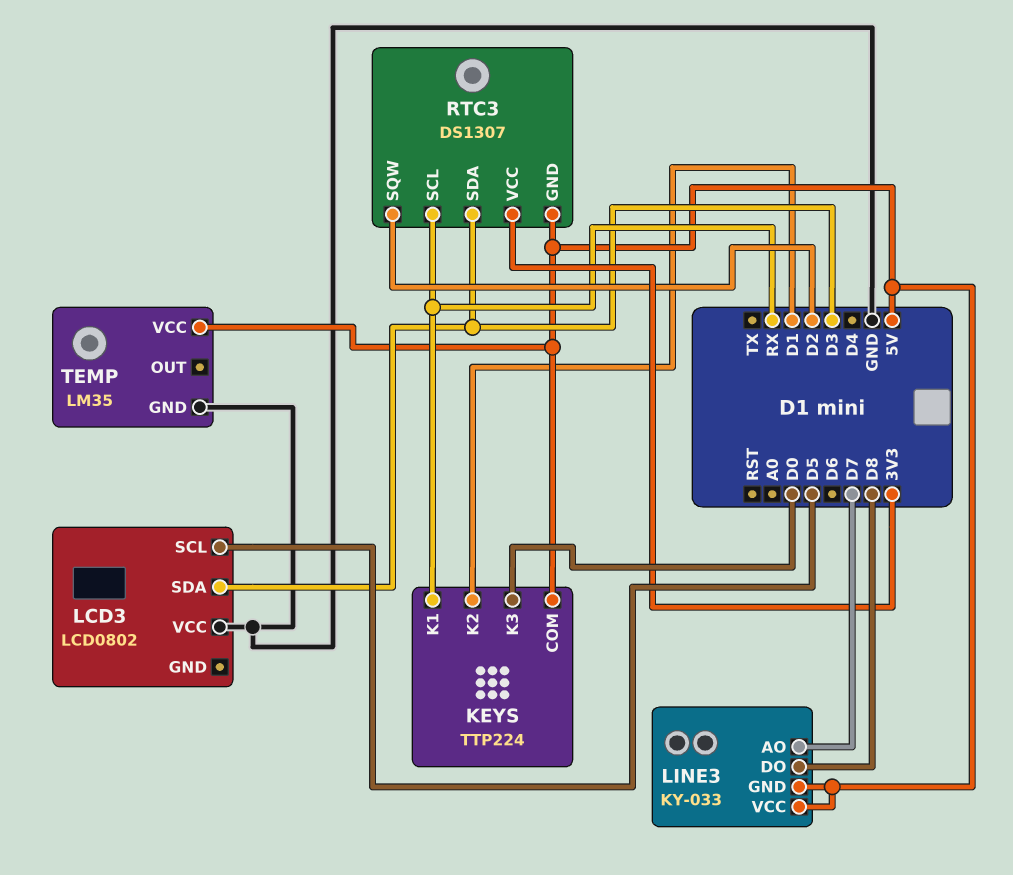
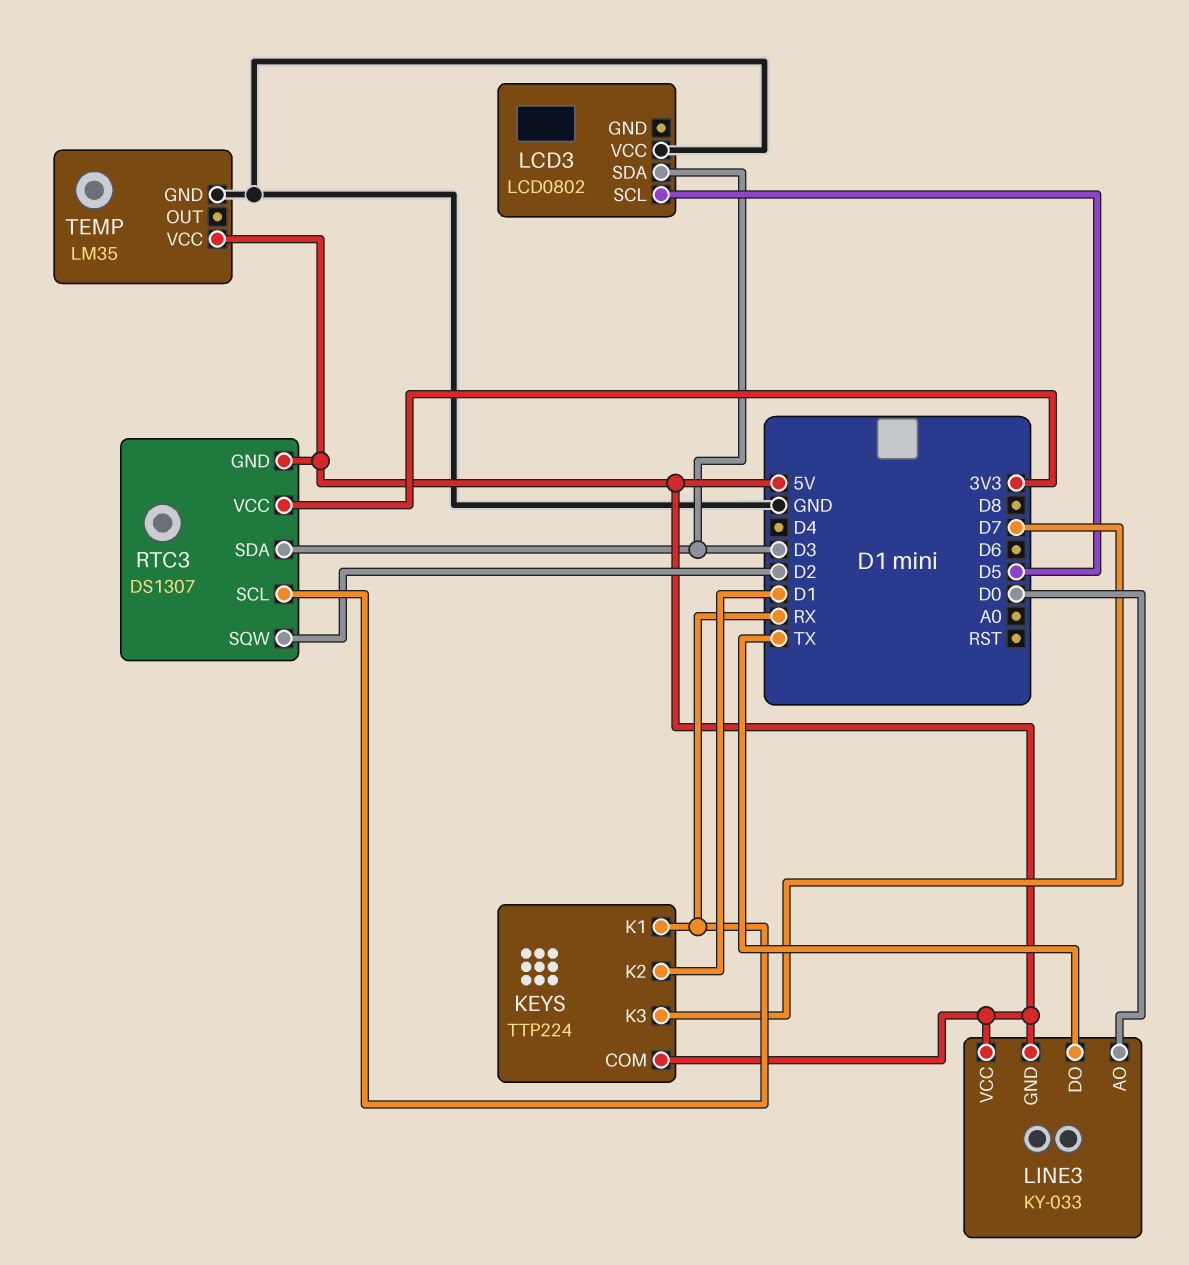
KEYS pin K3: D0 -> D7
LINE3 pin AO: D7 -> D0
LINE3 pin DO: D8 -> TX

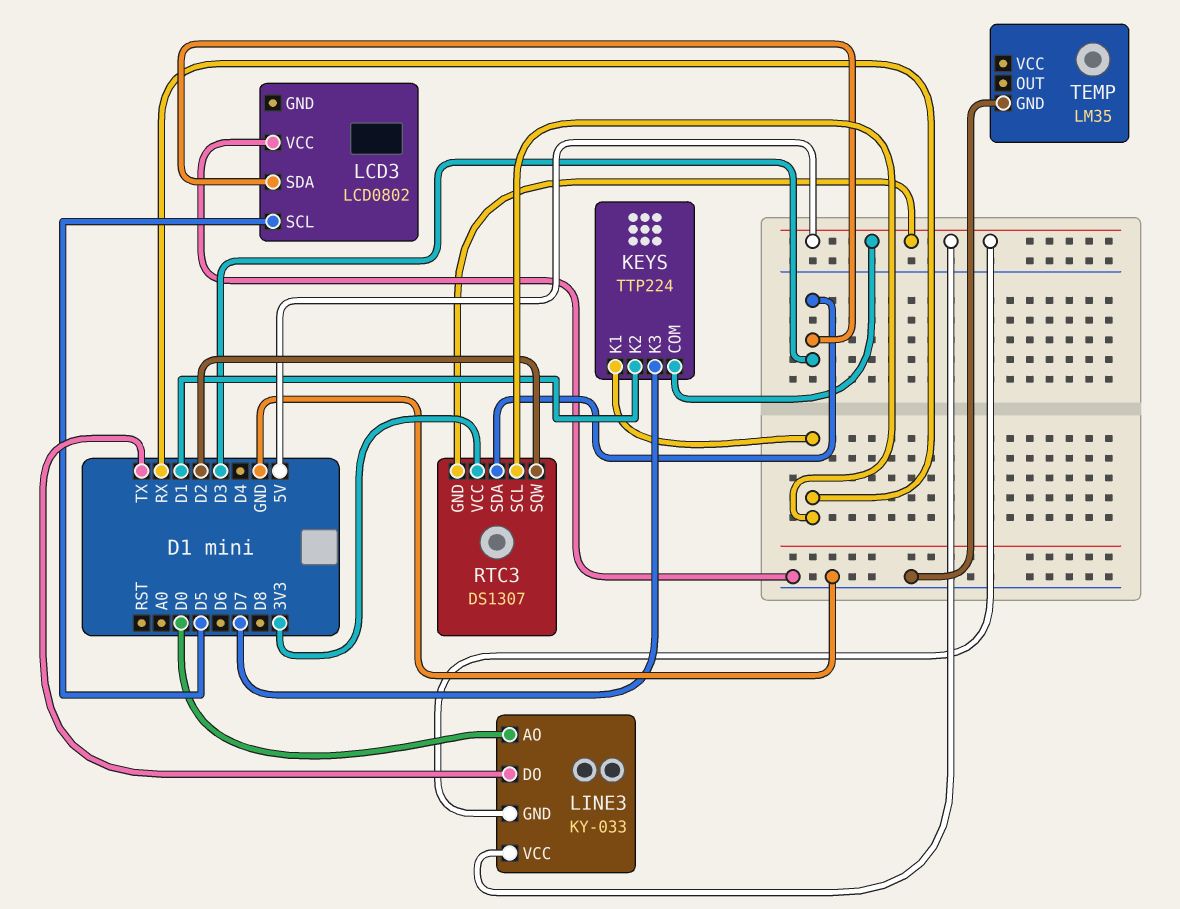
TEMP pin VCC: 5V -> none

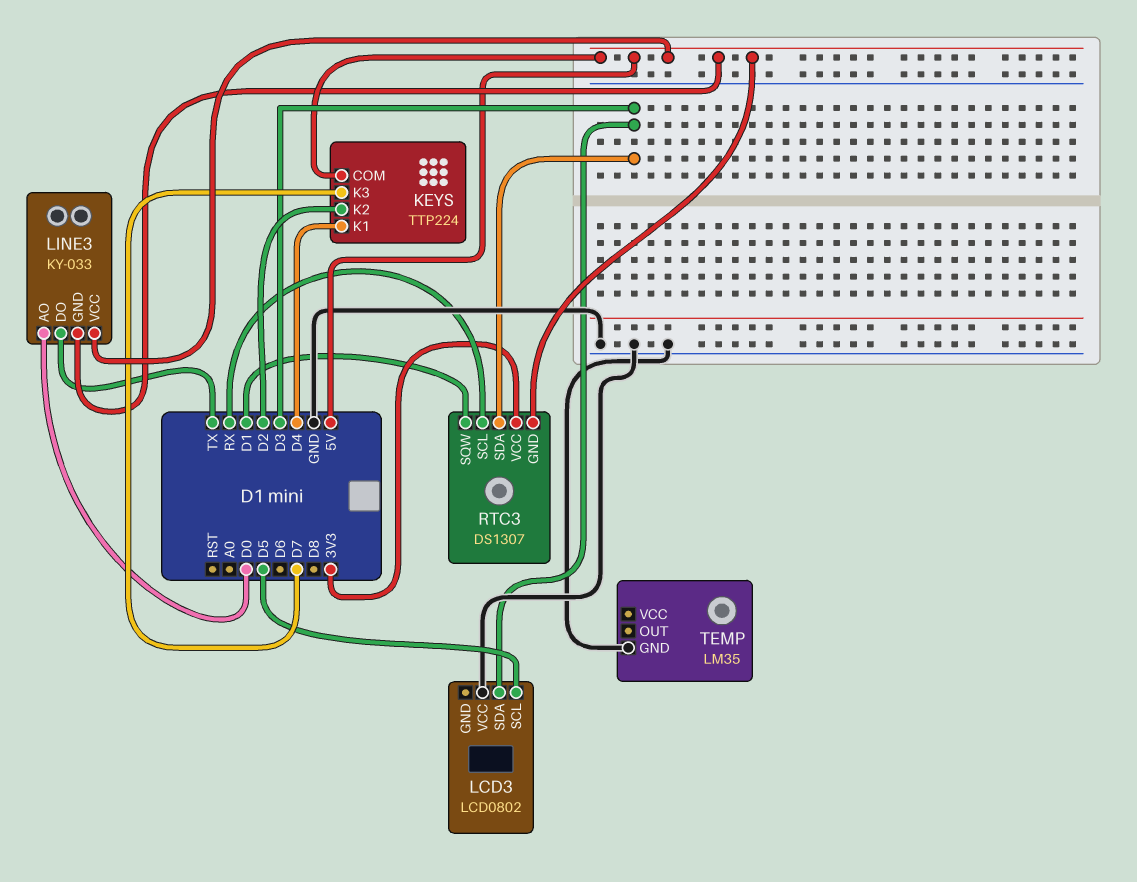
KEYS pin K1: RX -> D4
KEYS pin K2: D1 -> D2
RTC3 pin SQW: D2 -> D1

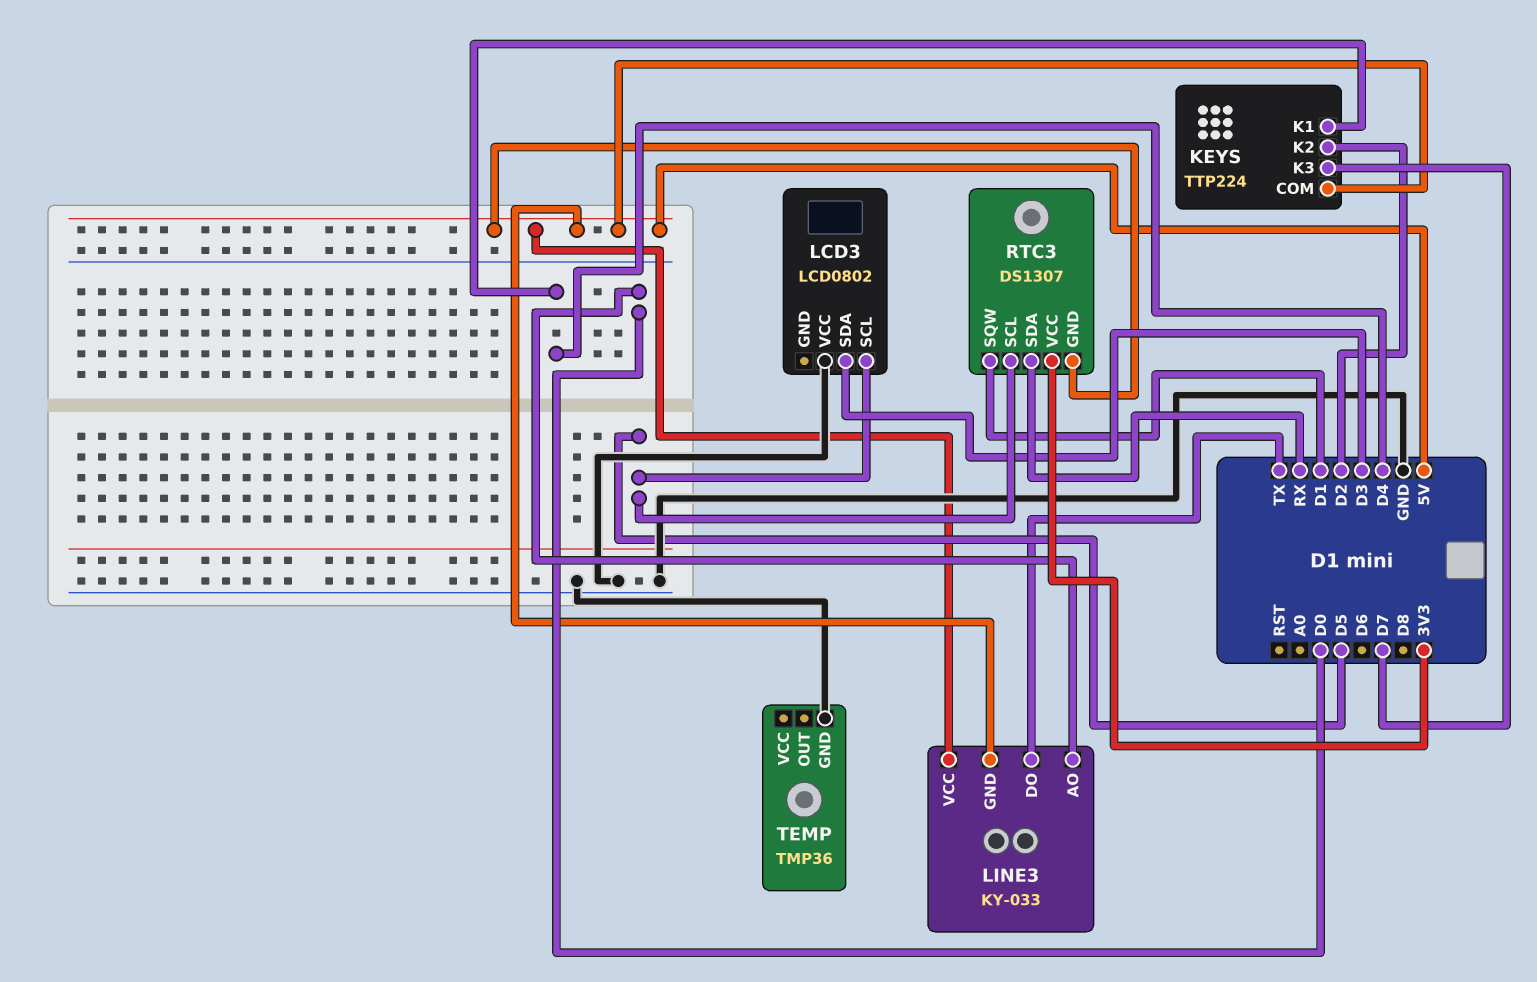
RTC3 pin SCL: RX -> D5
RTC3 pin SDA: D3 -> RX
TEMP: LM35 -> TMP36

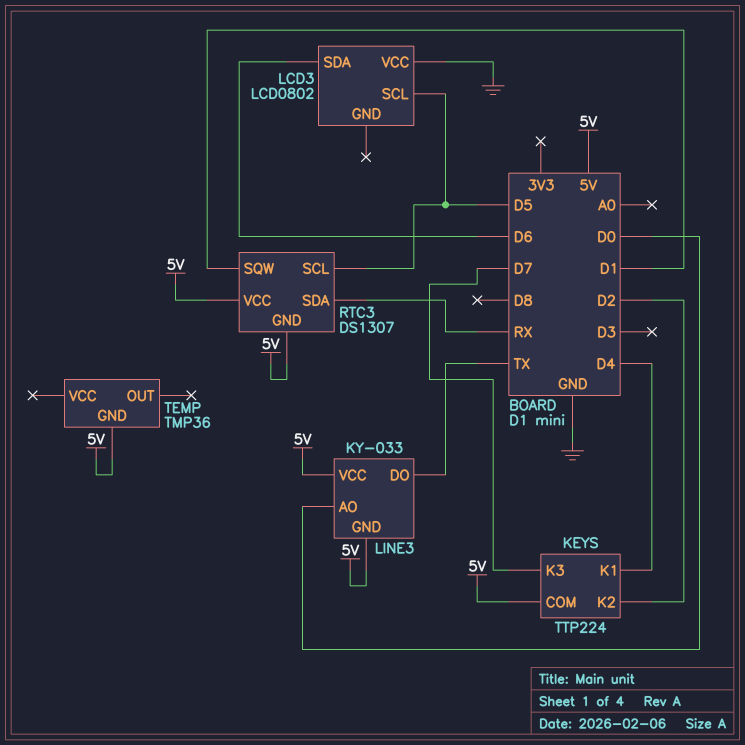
LCD3 pin SDA: D3 -> D6
RTC3 pin VCC: 3V3 -> 5V
TEMP pin GND: GND -> 5V

